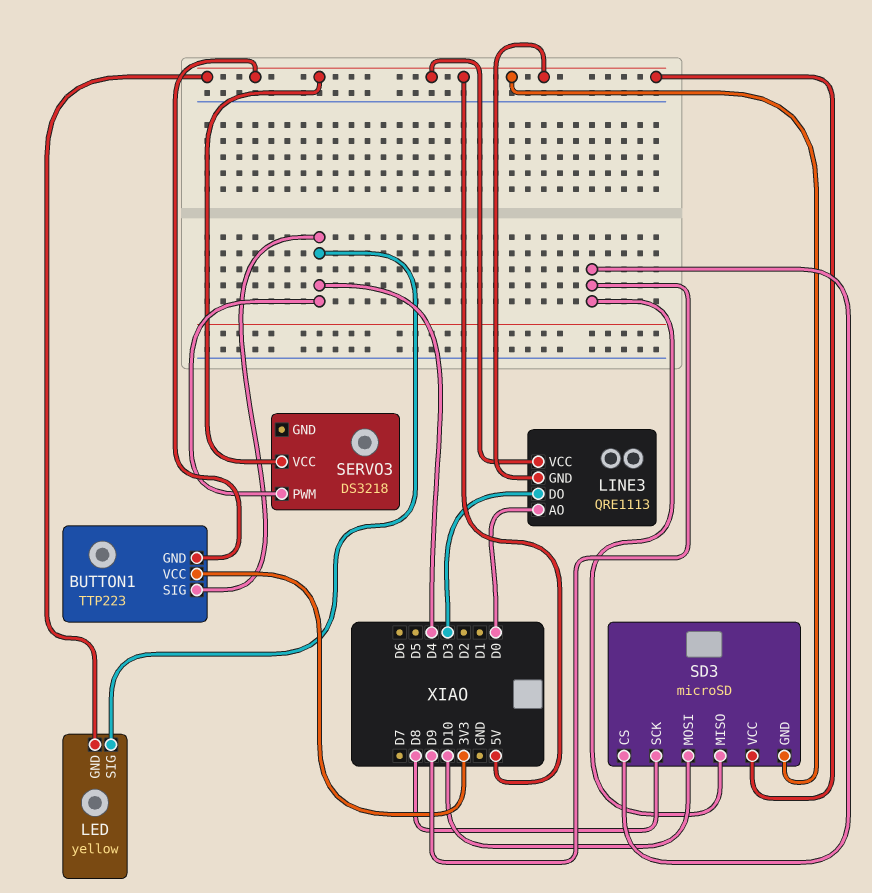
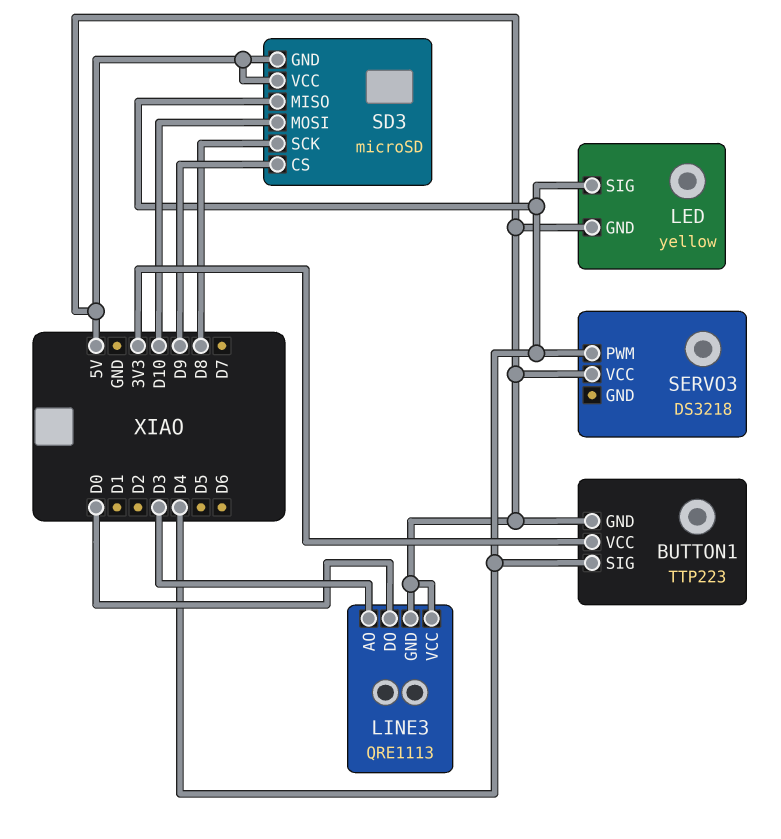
LINE3 pin AO: D0 -> D3
LINE3 pin DO: D3 -> D0
SD3 pin MISO: D9 -> D4

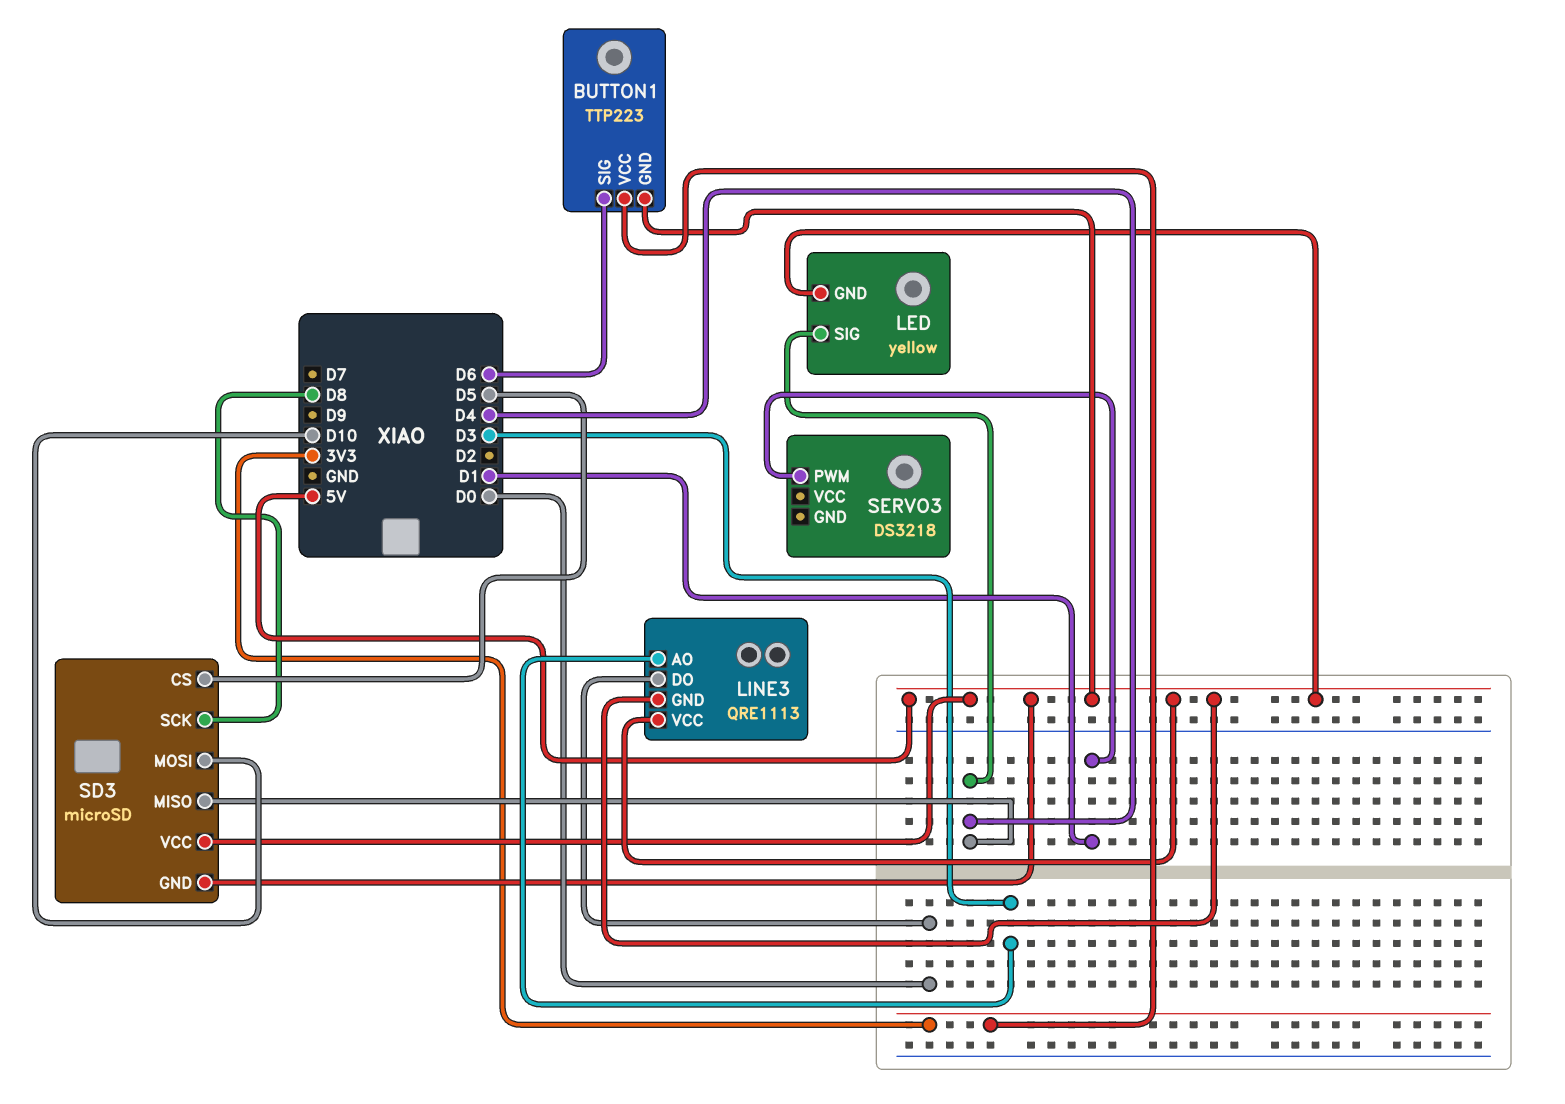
BUTTON1 pin SIG: D4 -> D6
SD3 pin CS: D9 -> D5
SERVO3 pin PWM: D4 -> D1
SERVO3 pin VCC: 5V -> none

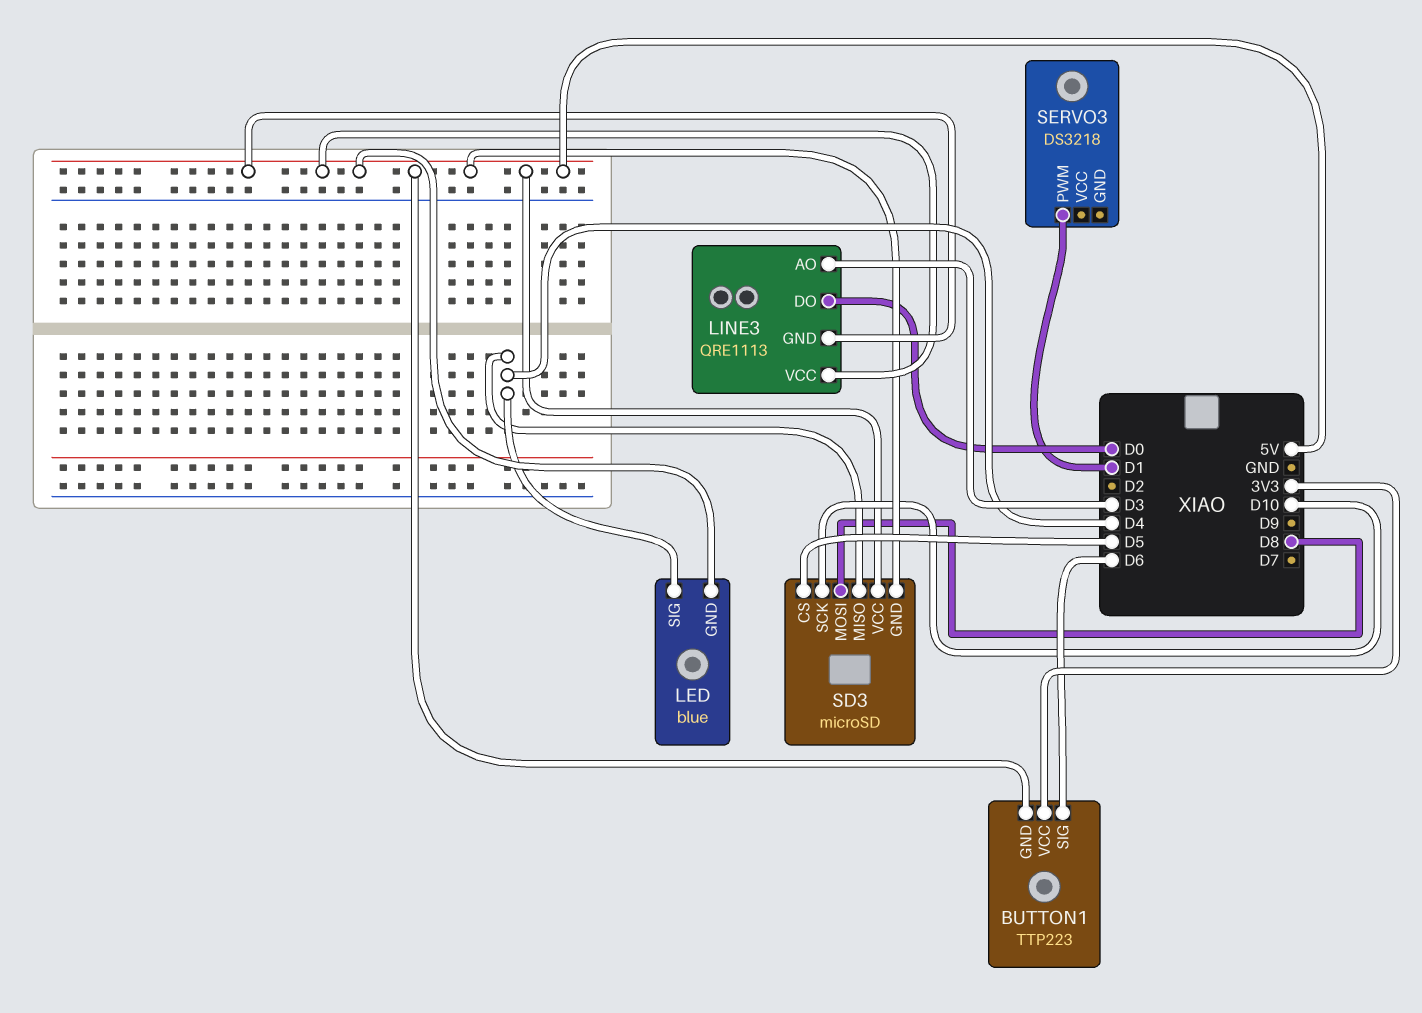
LED: yellow -> blue
SD3 pin MOSI: D10 -> D8
SD3 pin SCK: D8 -> D10

